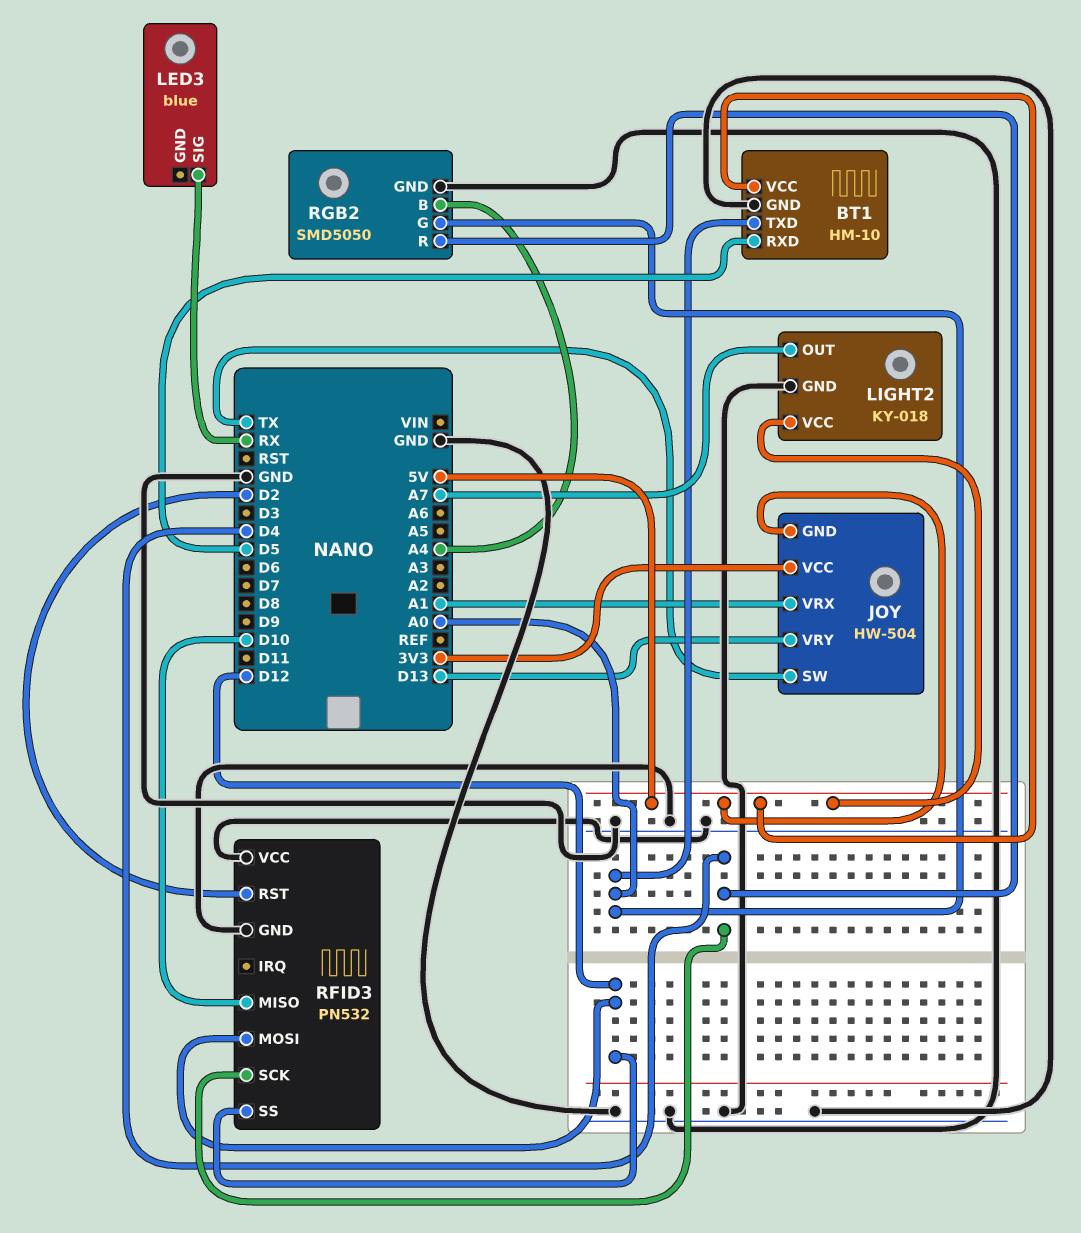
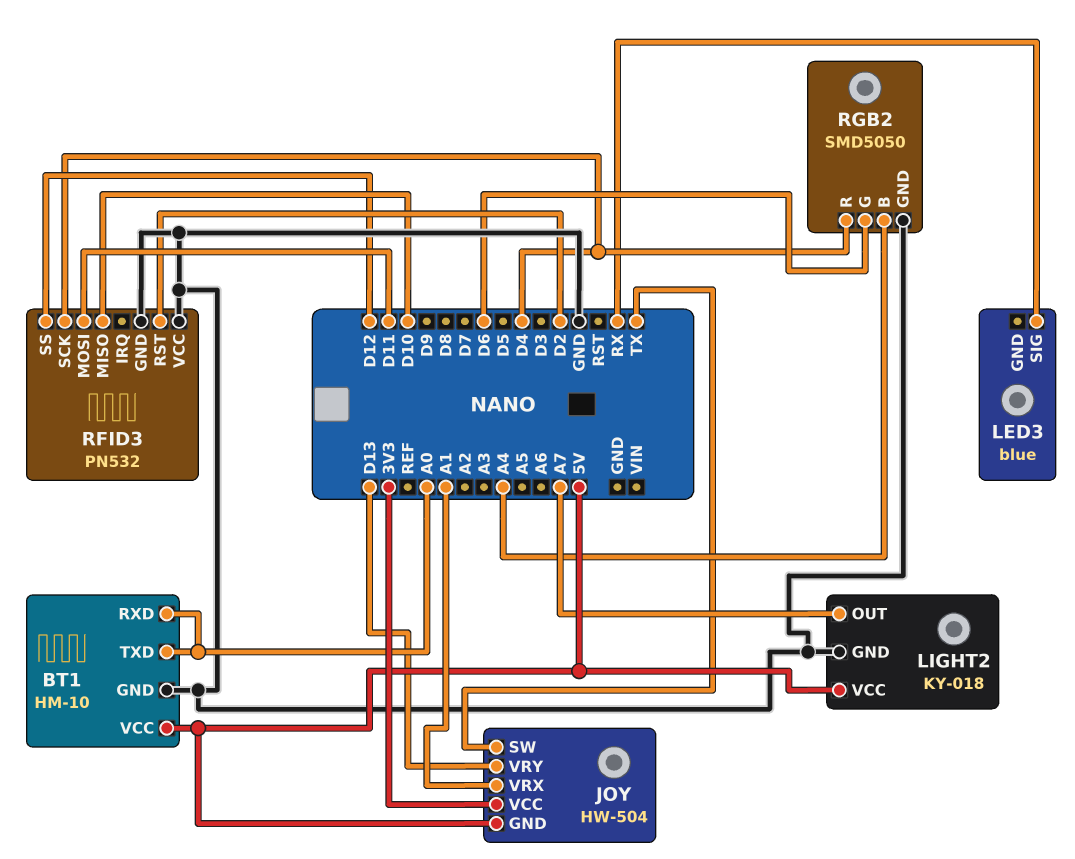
BT1 pin RXD: D5 -> A0
RFID3 pin MOSI: D12 -> D11
RGB2 pin G: A0 -> D6

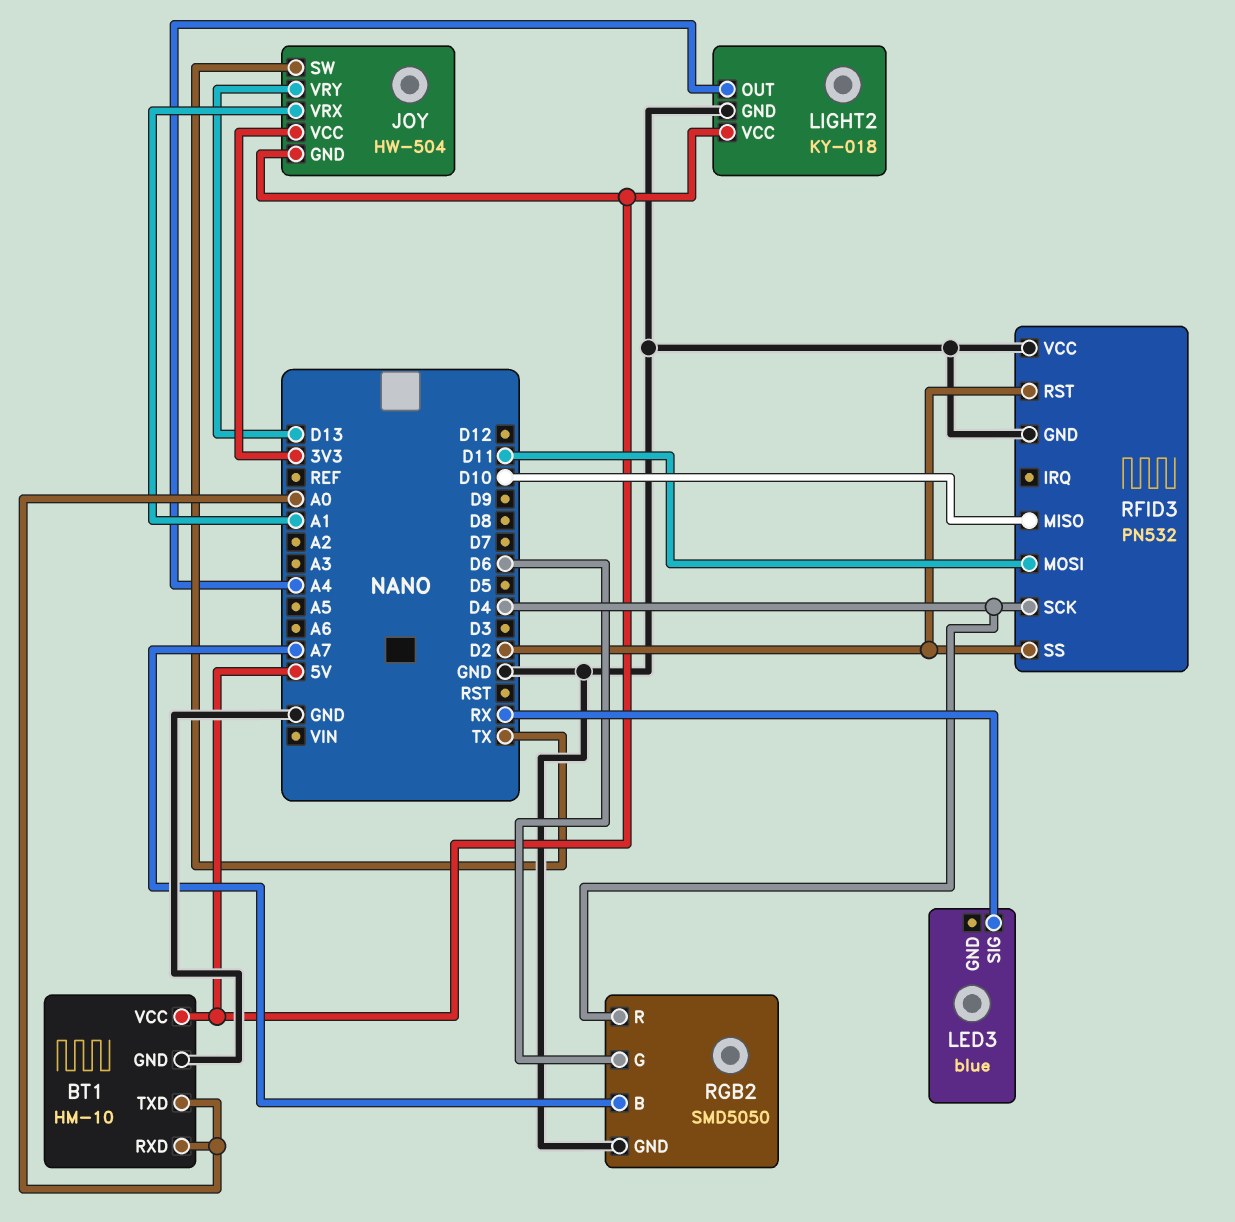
LIGHT2 pin OUT: A7 -> A4
RFID3 pin SS: D12 -> D2
RGB2 pin B: A4 -> A7

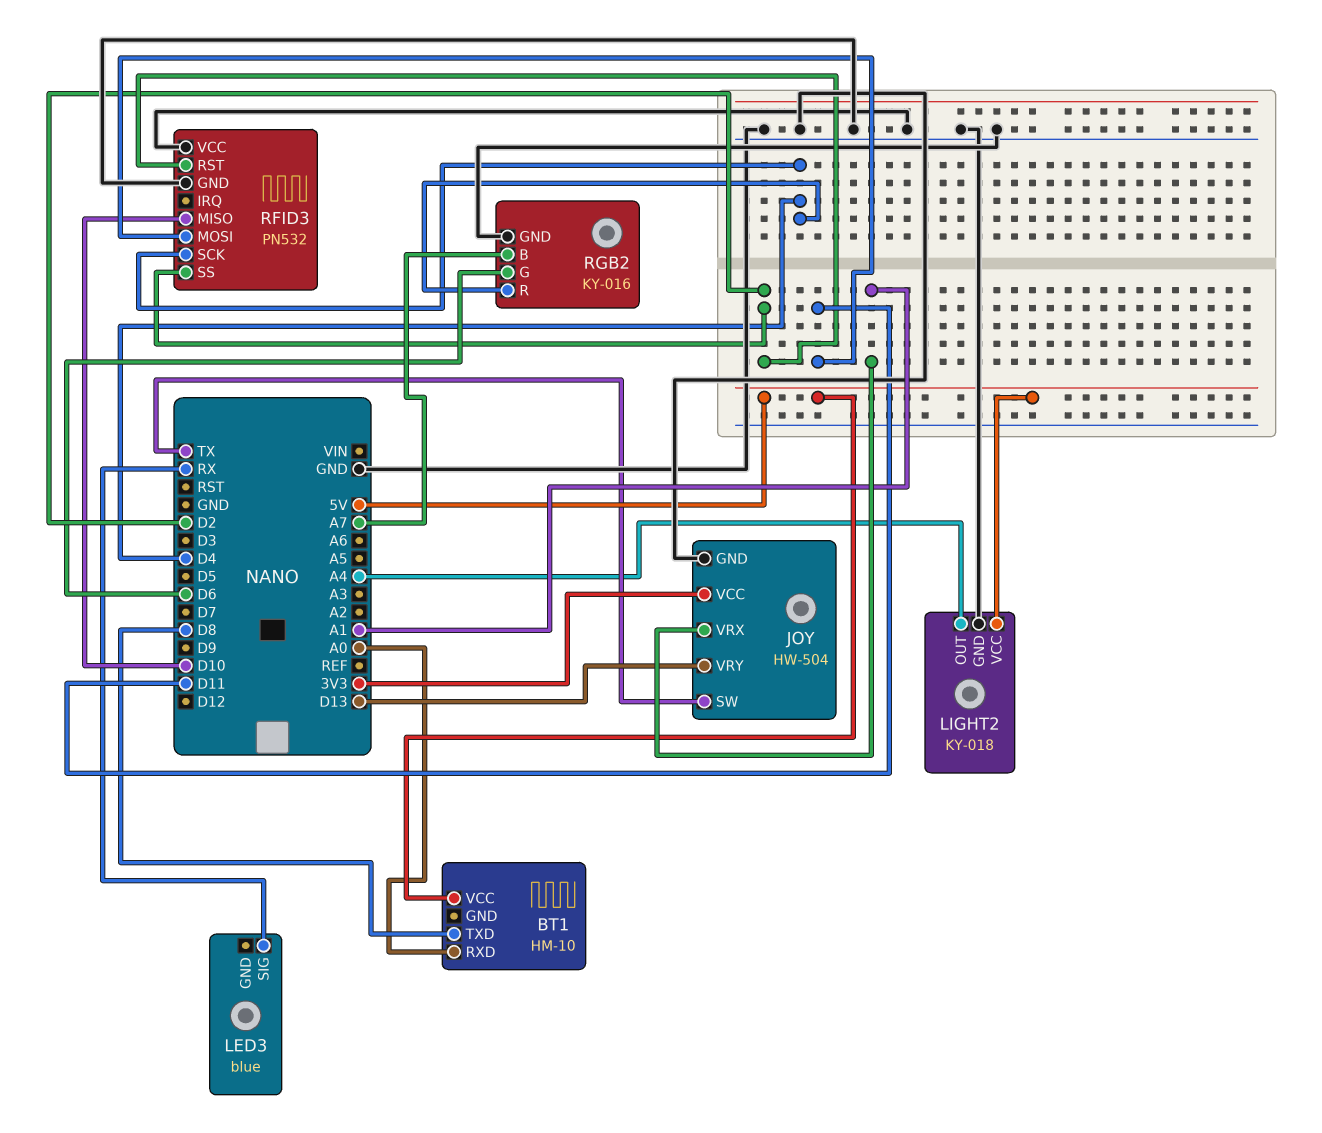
BT1 pin GND: GND -> none
BT1 pin TXD: A0 -> D8
JOY pin GND: 5V -> GND
RGB2: SMD5050 -> KY-016

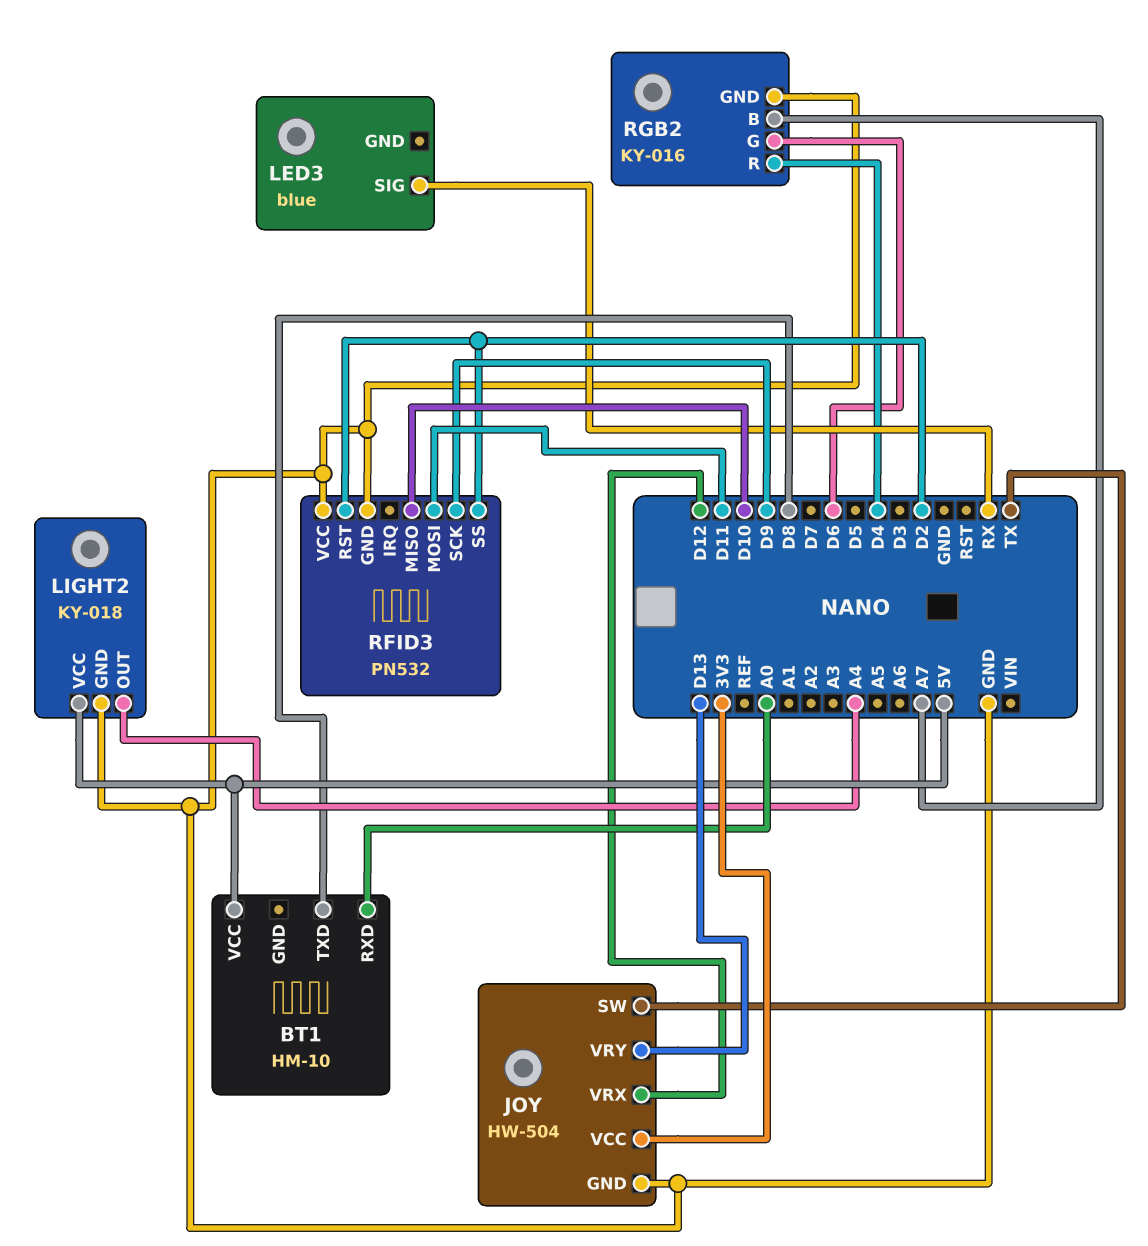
JOY pin VRX: A1 -> D12
RFID3 pin SCK: D4 -> D9

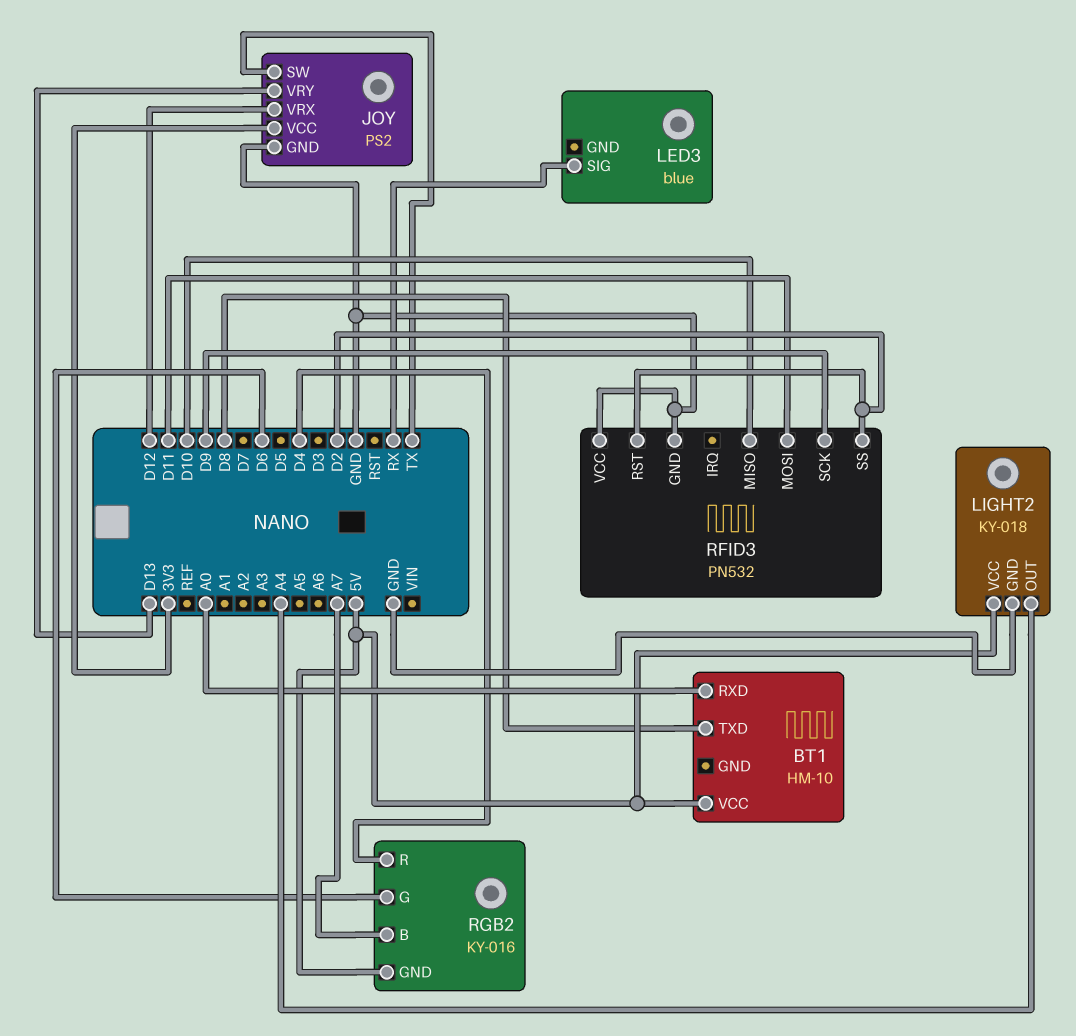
JOY: HW-504 -> PS2
RGB2 pin GND: GND -> 5V

